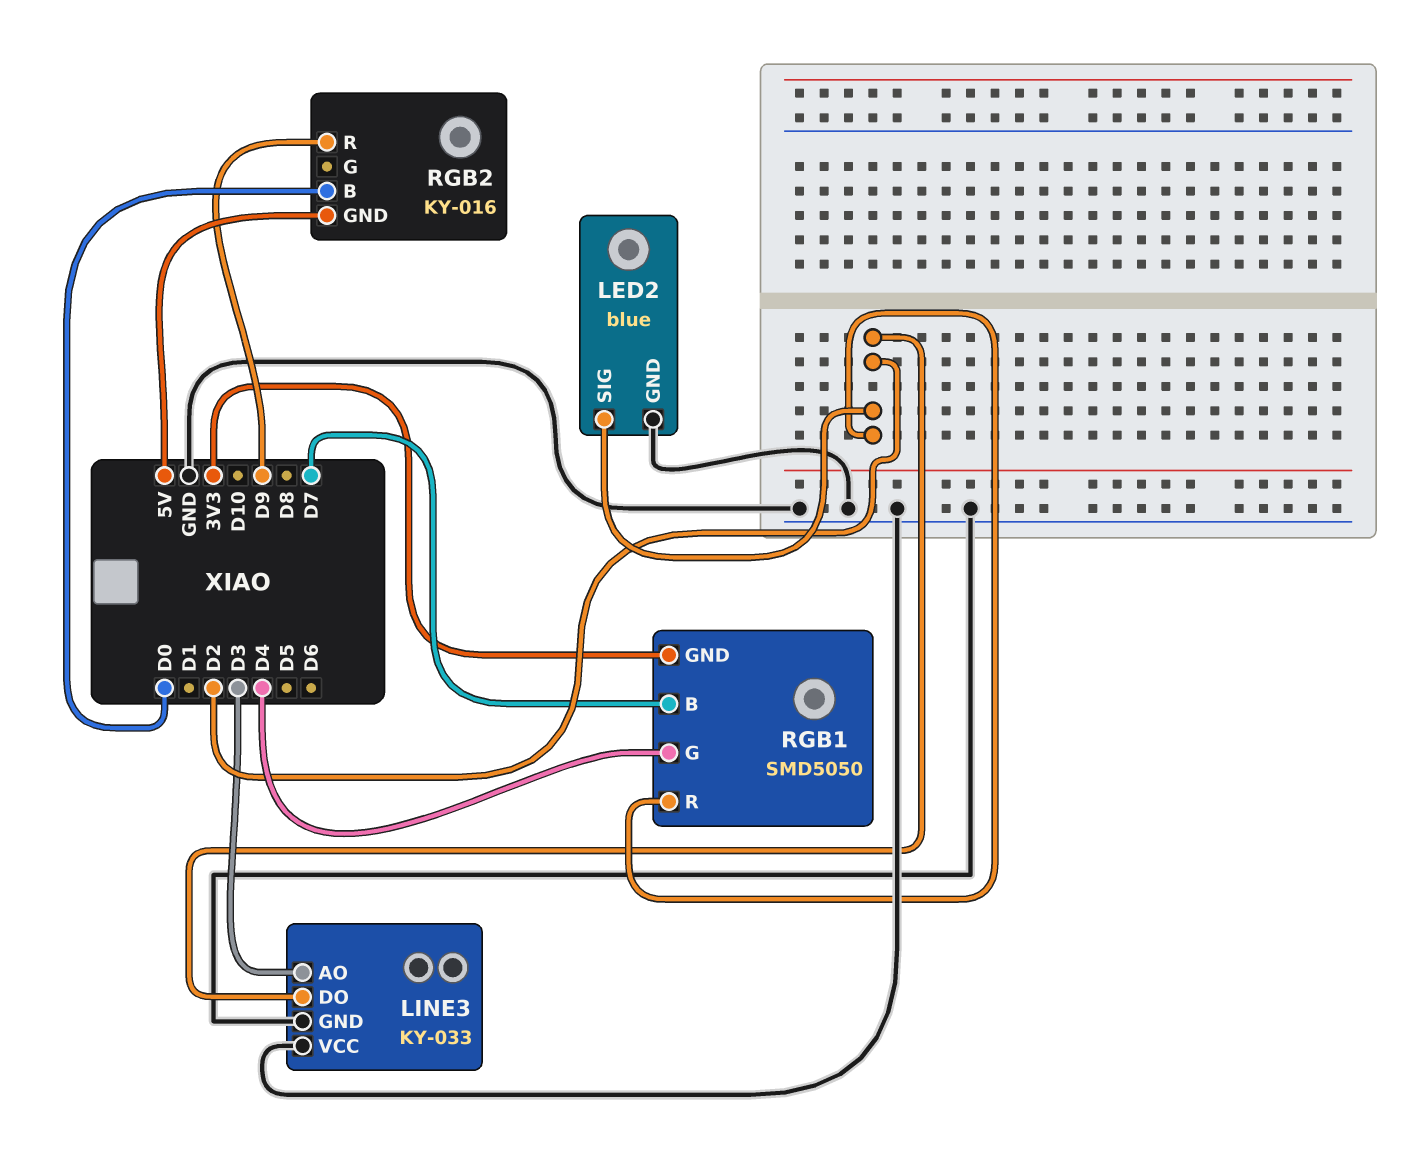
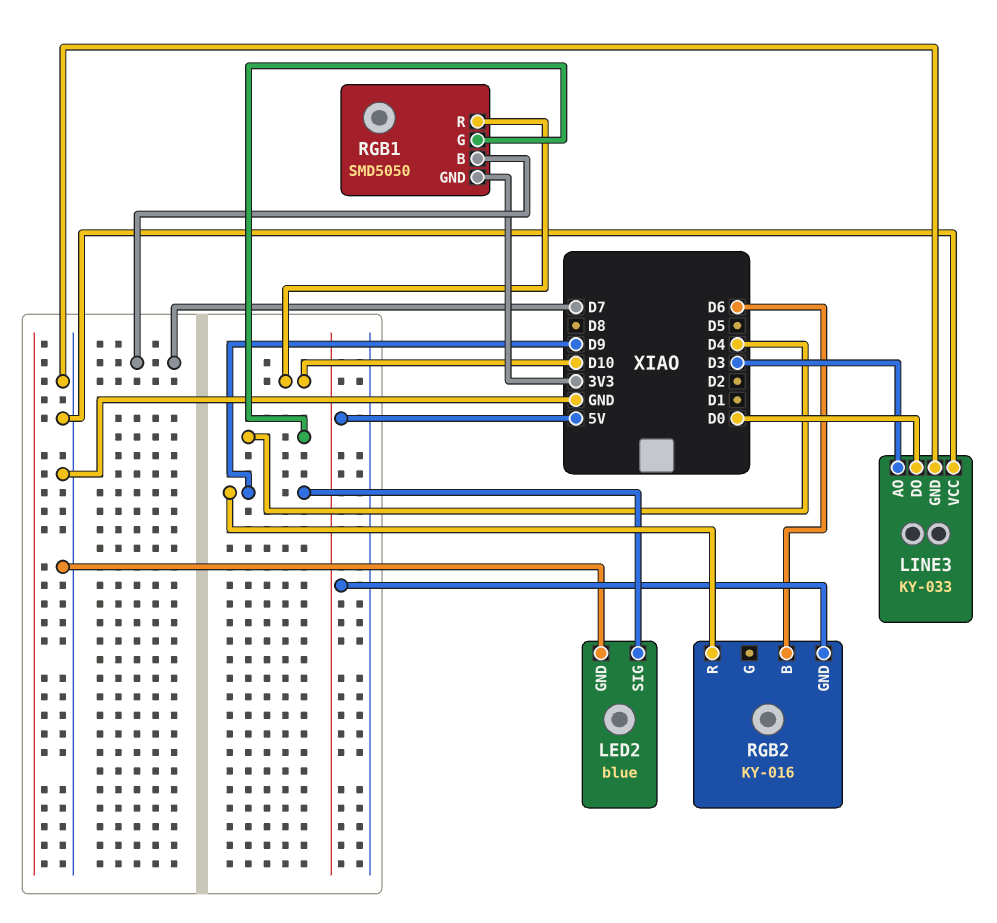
LED2 pin SIG: D2 -> D9
LINE3 pin DO: D2 -> D0
RGB1 pin R: D2 -> D10
RGB2 pin B: D0 -> D6

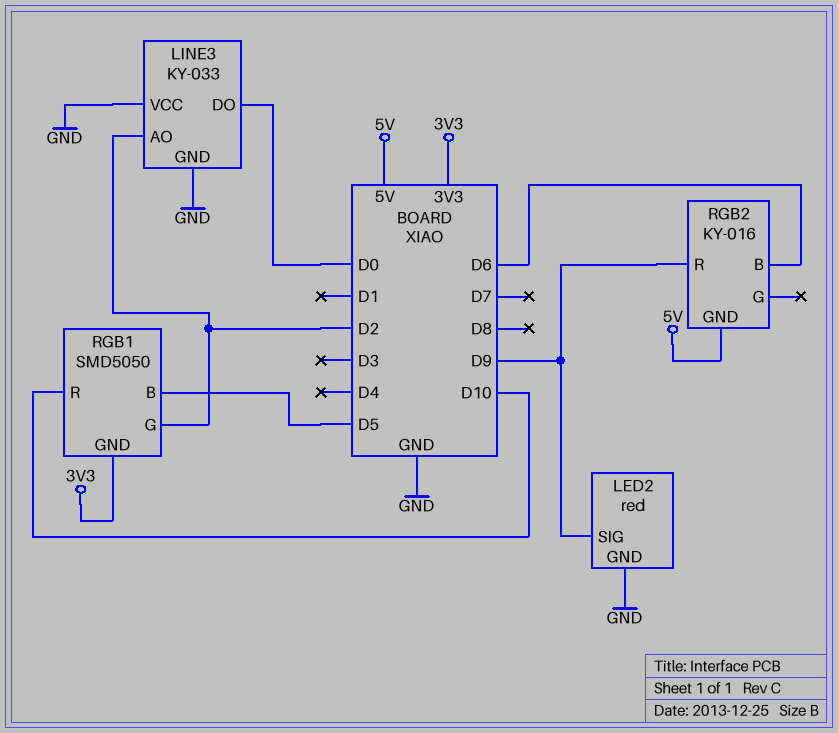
LED2: blue -> red
LINE3 pin AO: D3 -> D2
RGB1 pin B: D7 -> D5
RGB1 pin G: D4 -> D2

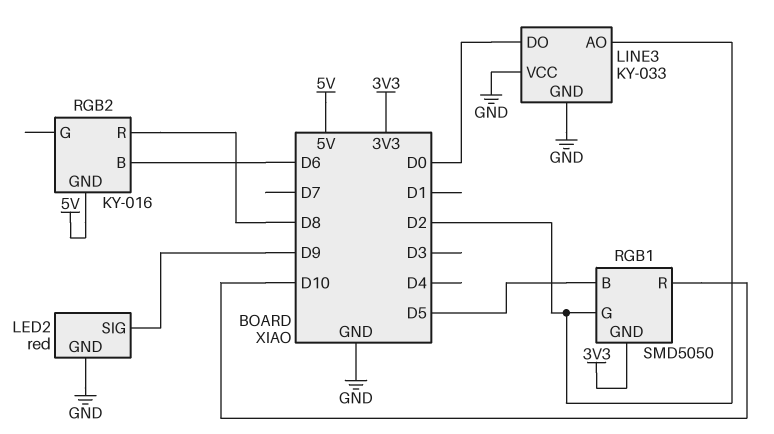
RGB2 pin R: D9 -> D8

